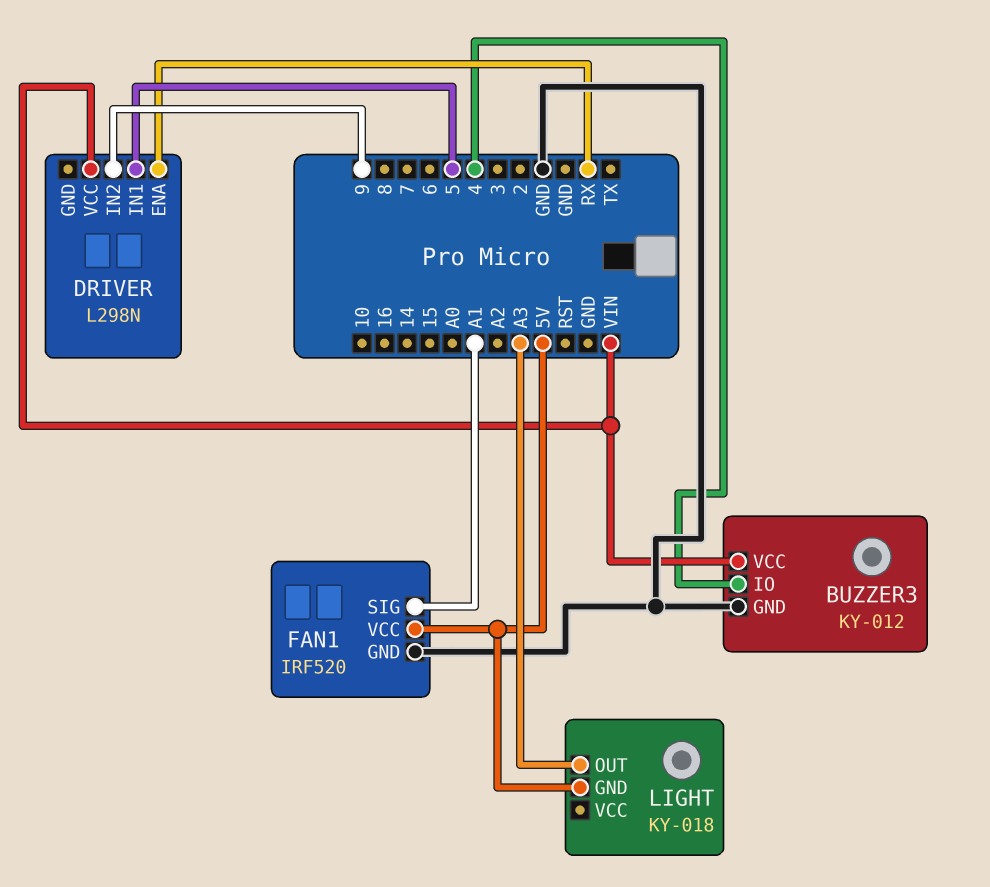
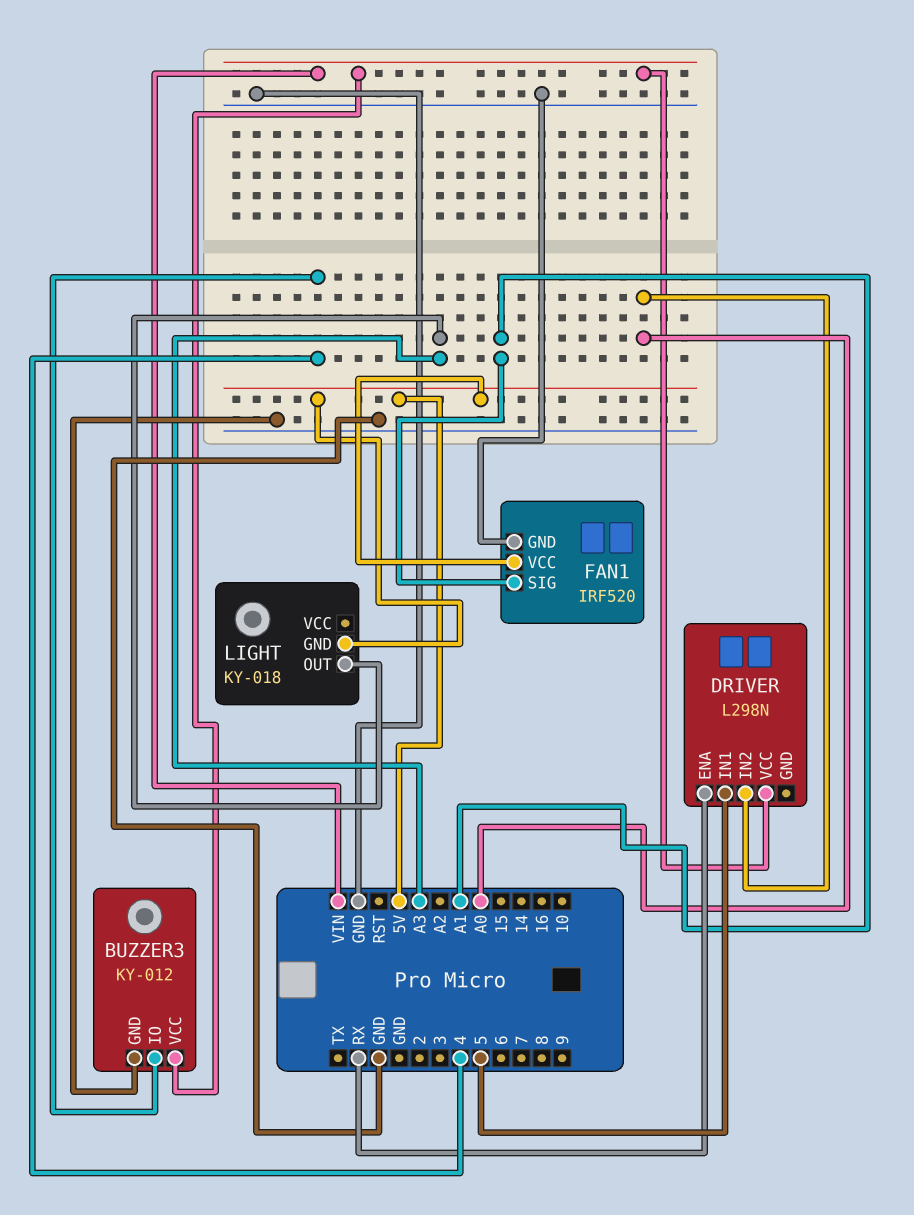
DRIVER pin IN2: 9 -> A0

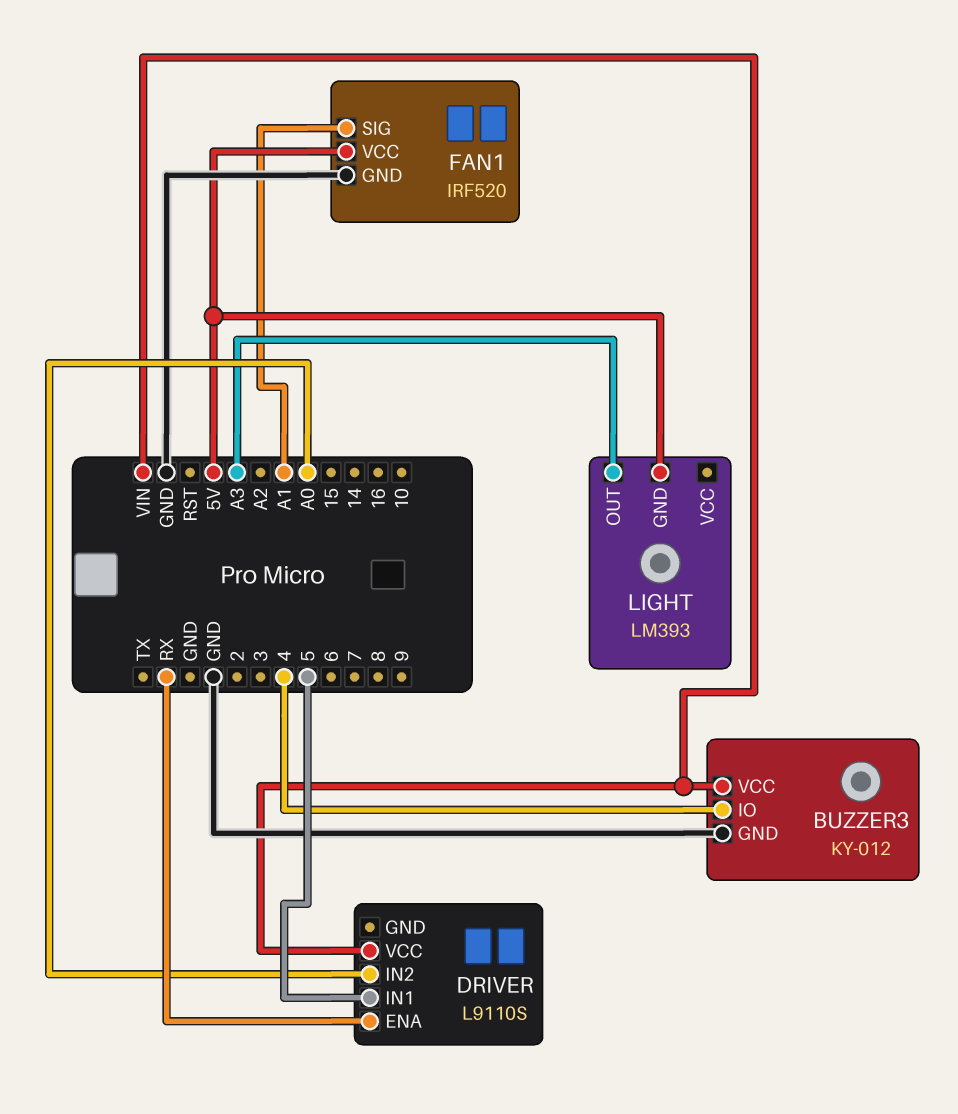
DRIVER: L298N -> L9110S
LIGHT: KY-018 -> LM393

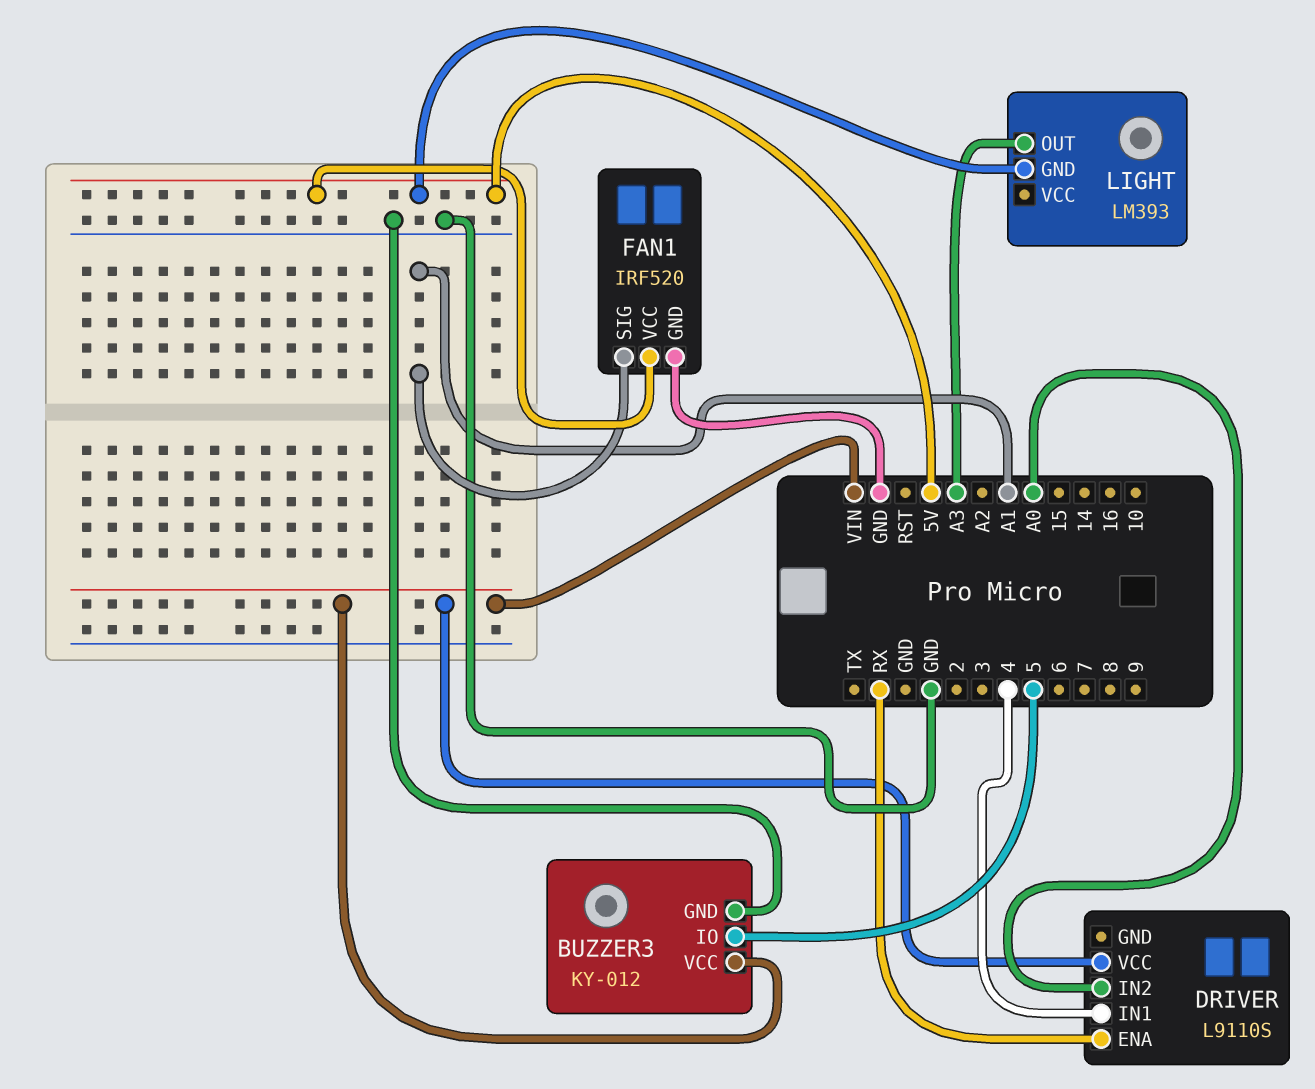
BUZZER3 pin IO: 4 -> 5
DRIVER pin IN1: 5 -> 4

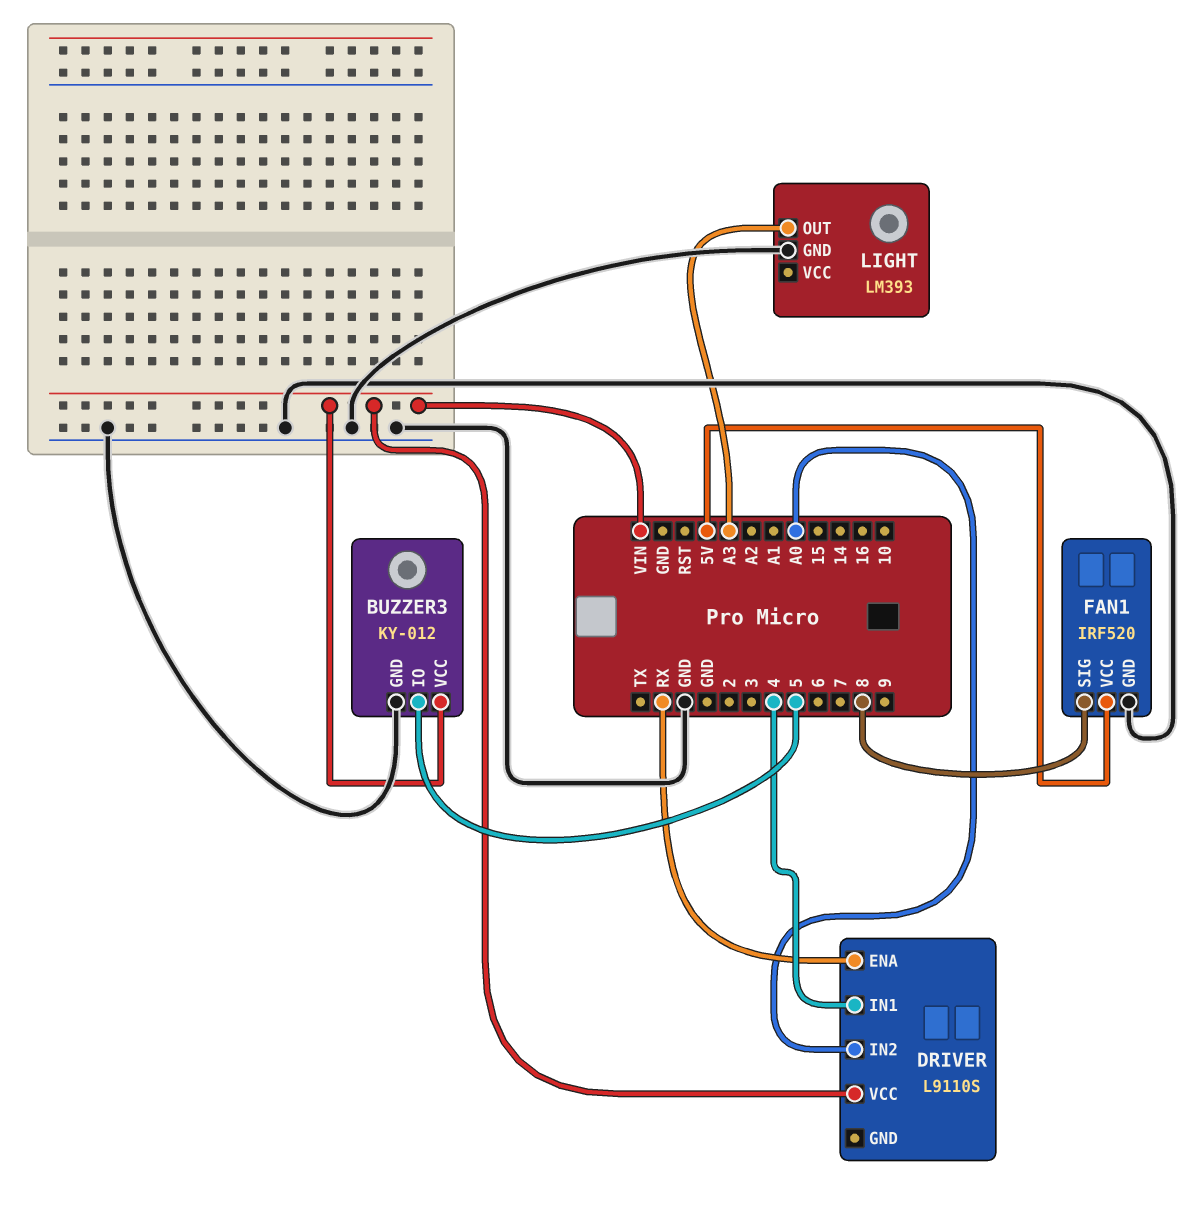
FAN1 pin SIG: A1 -> 8
LIGHT pin GND: 5V -> GND

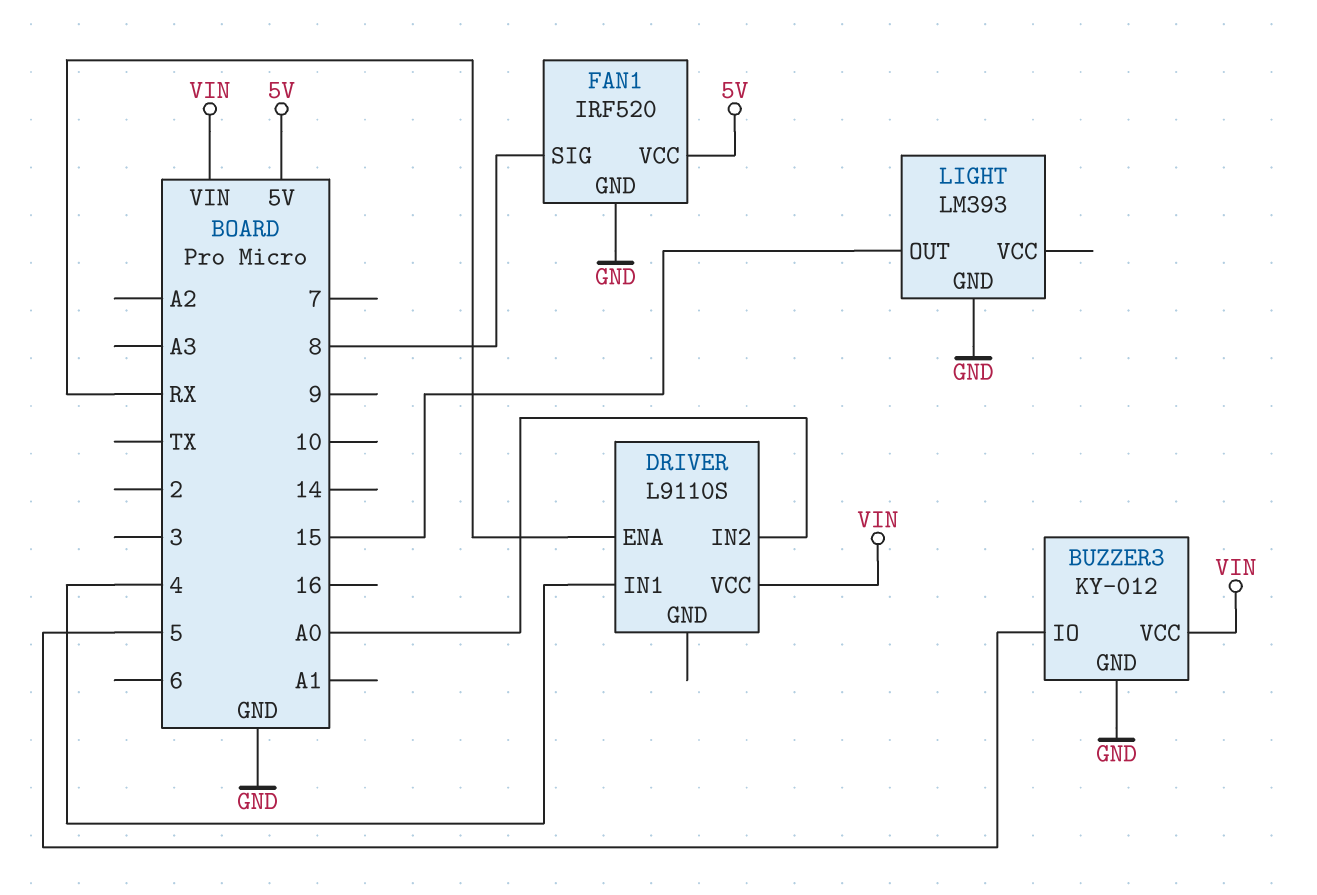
LIGHT pin OUT: A3 -> 15

